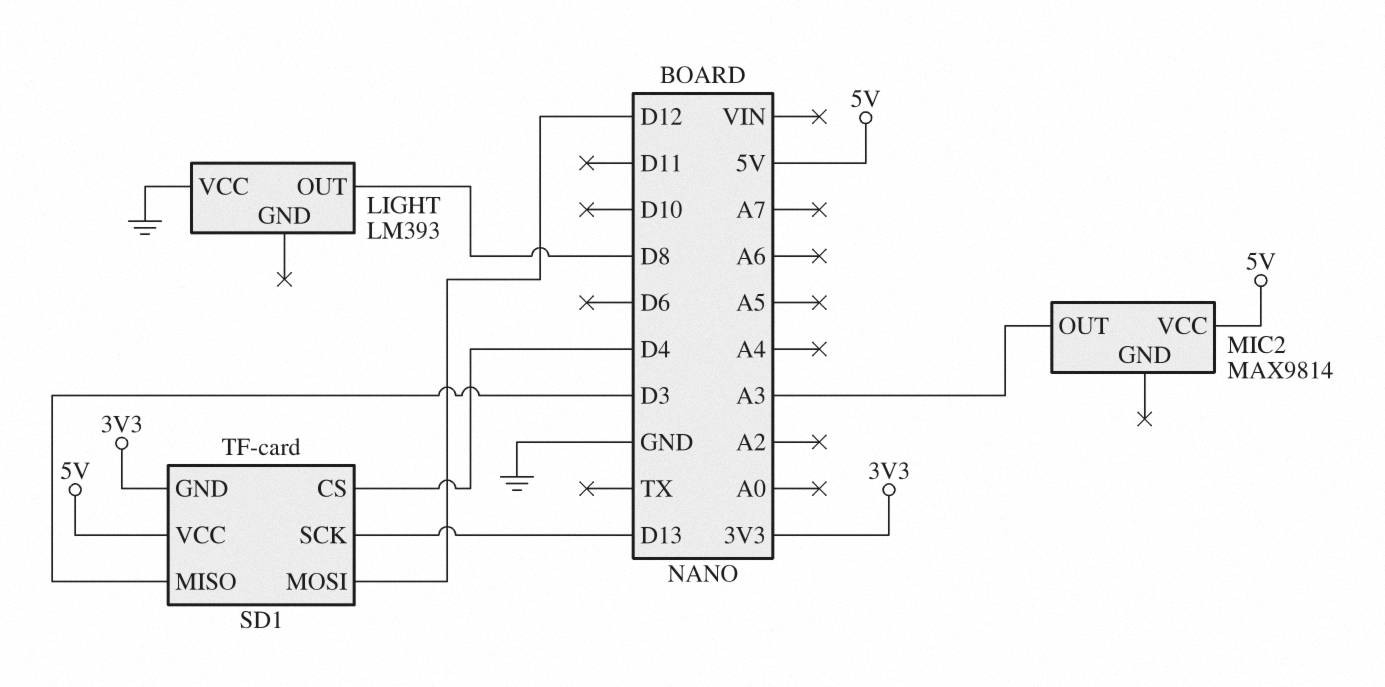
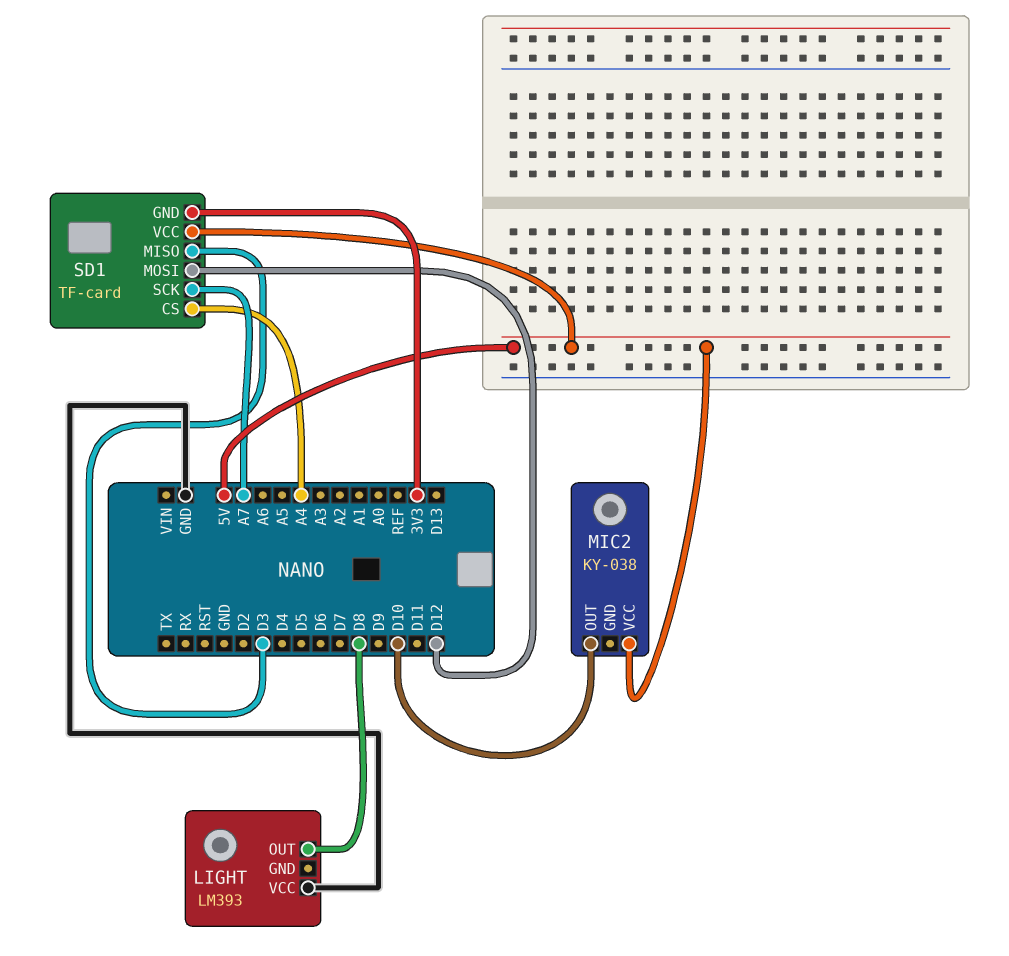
MIC2: MAX9814 -> KY-038
MIC2 pin OUT: A3 -> D10
SD1 pin CS: D4 -> A4
SD1 pin SCK: D13 -> A7

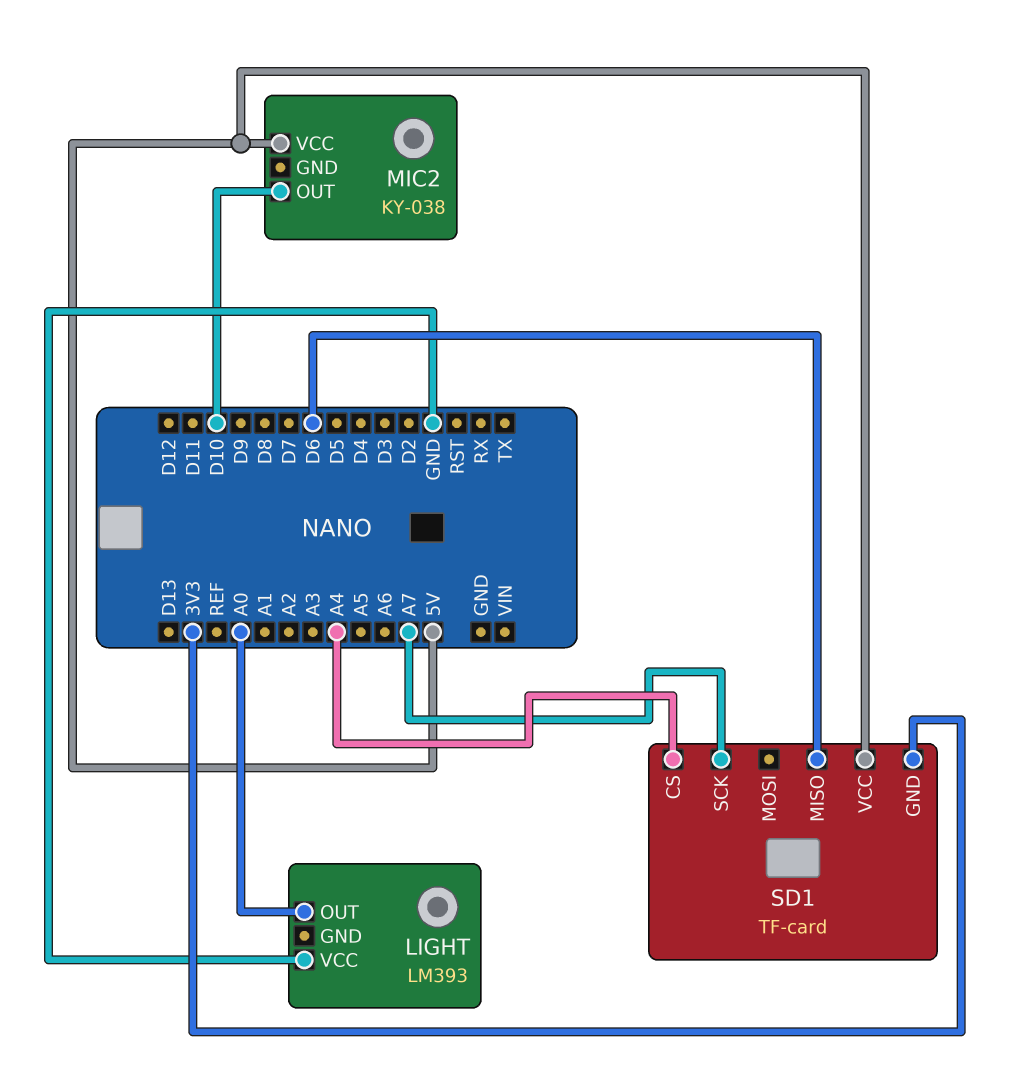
LIGHT pin OUT: D8 -> A0
SD1 pin MISO: D3 -> D6
SD1 pin MOSI: D12 -> none

